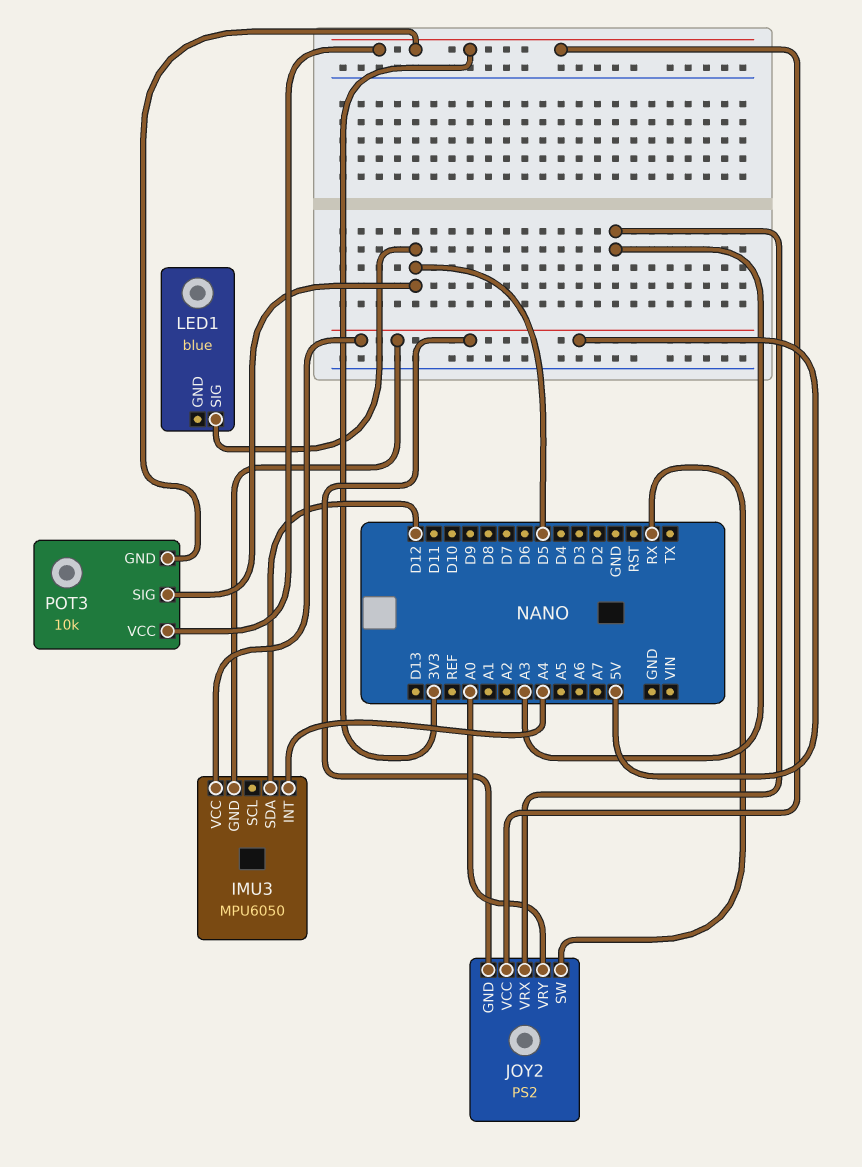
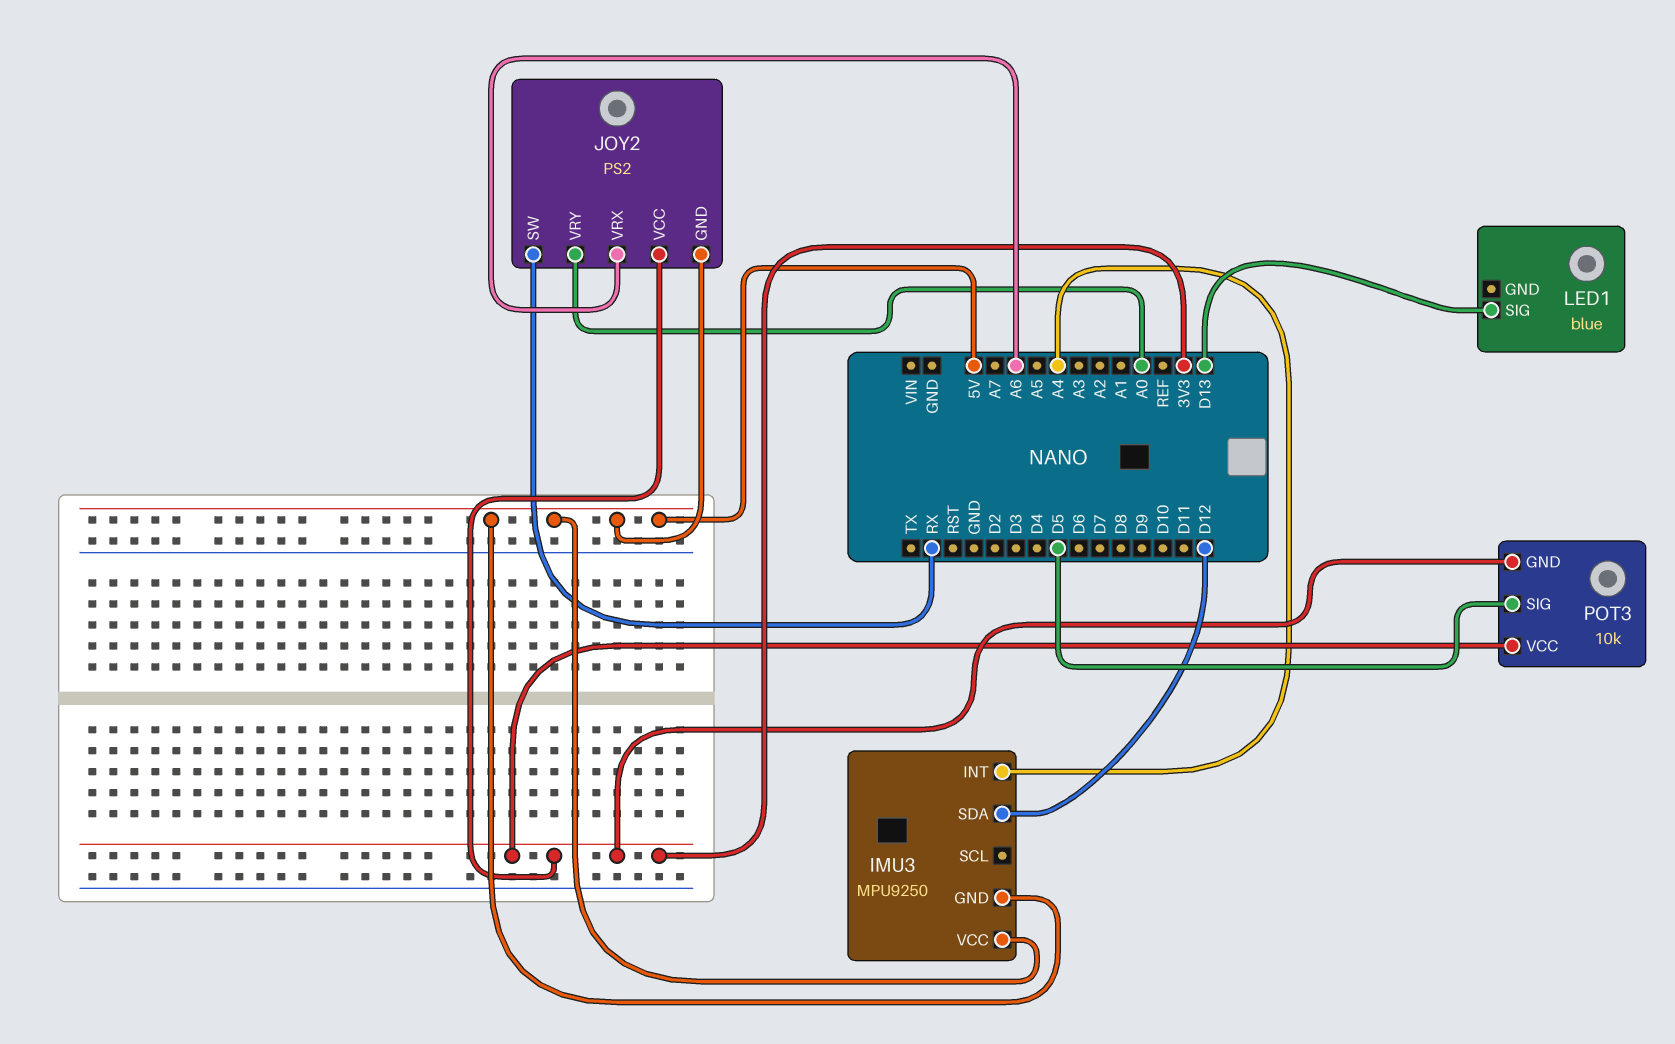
IMU3: MPU6050 -> MPU9250
JOY2 pin VRX: A3 -> A6
LED1 pin SIG: D5 -> D13

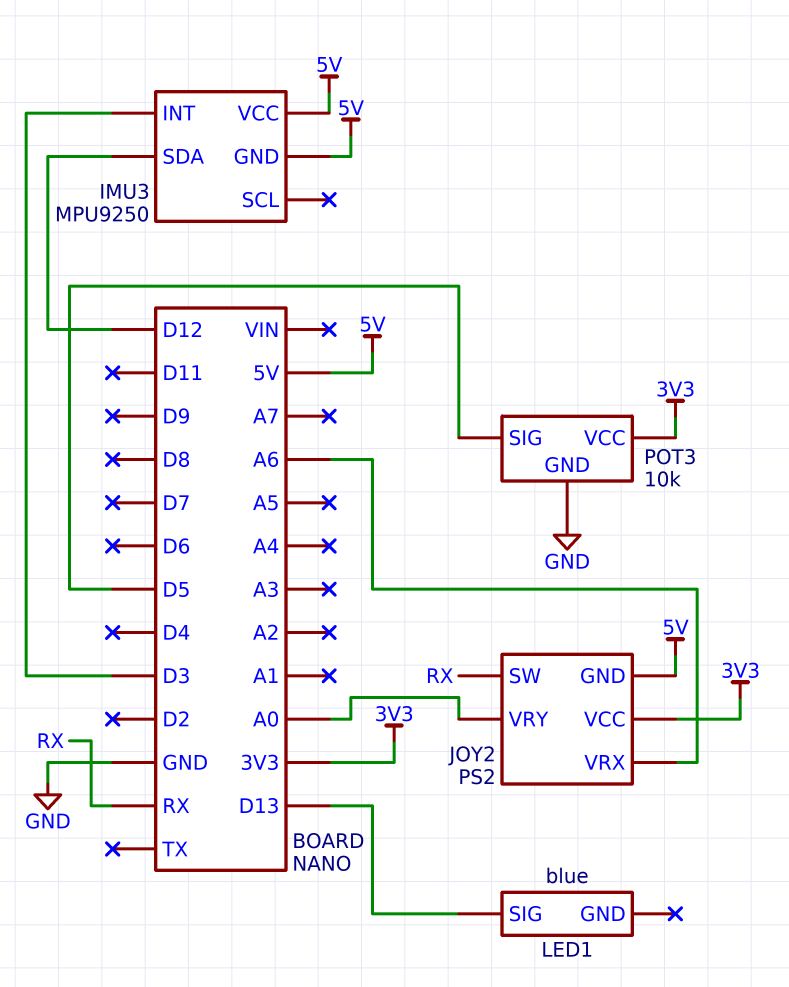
IMU3 pin INT: A4 -> D3
POT3 pin GND: 3V3 -> GND

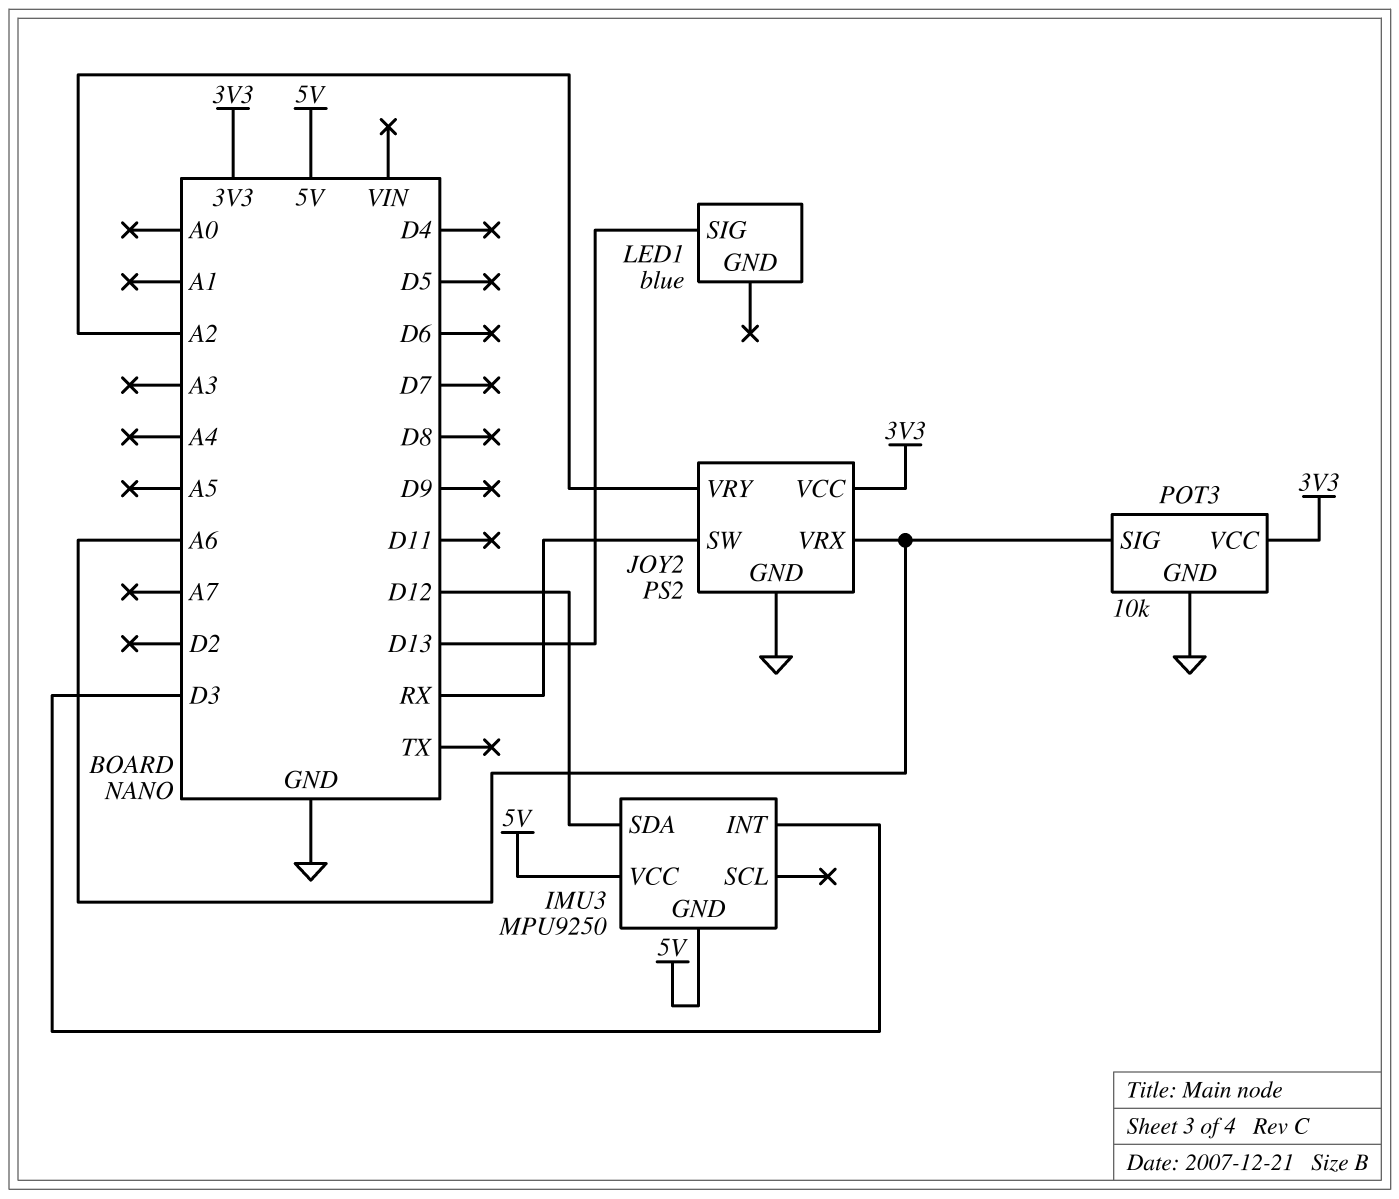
JOY2 pin GND: 5V -> GND
JOY2 pin VRY: A0 -> A2
POT3 pin SIG: D5 -> A6

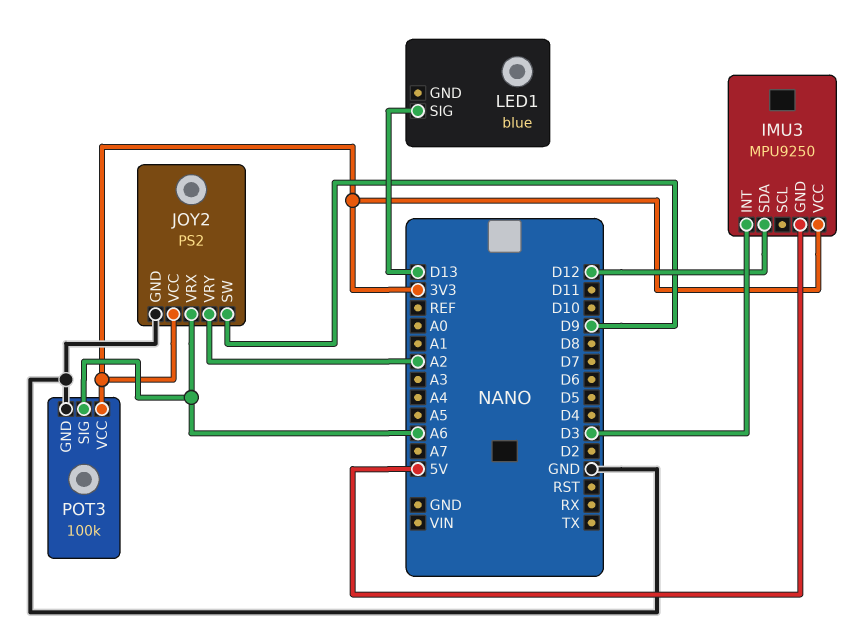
IMU3 pin VCC: 5V -> 3V3
JOY2 pin SW: RX -> D9
POT3: 10k -> 100k

